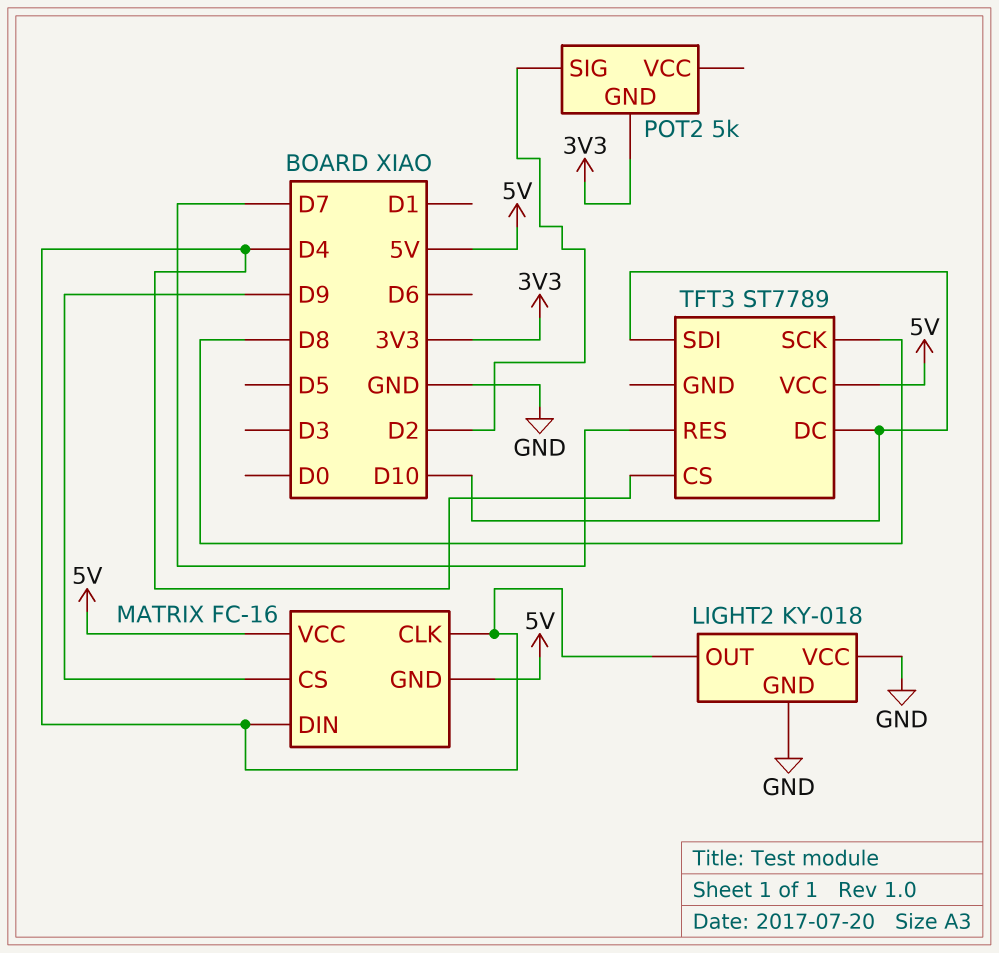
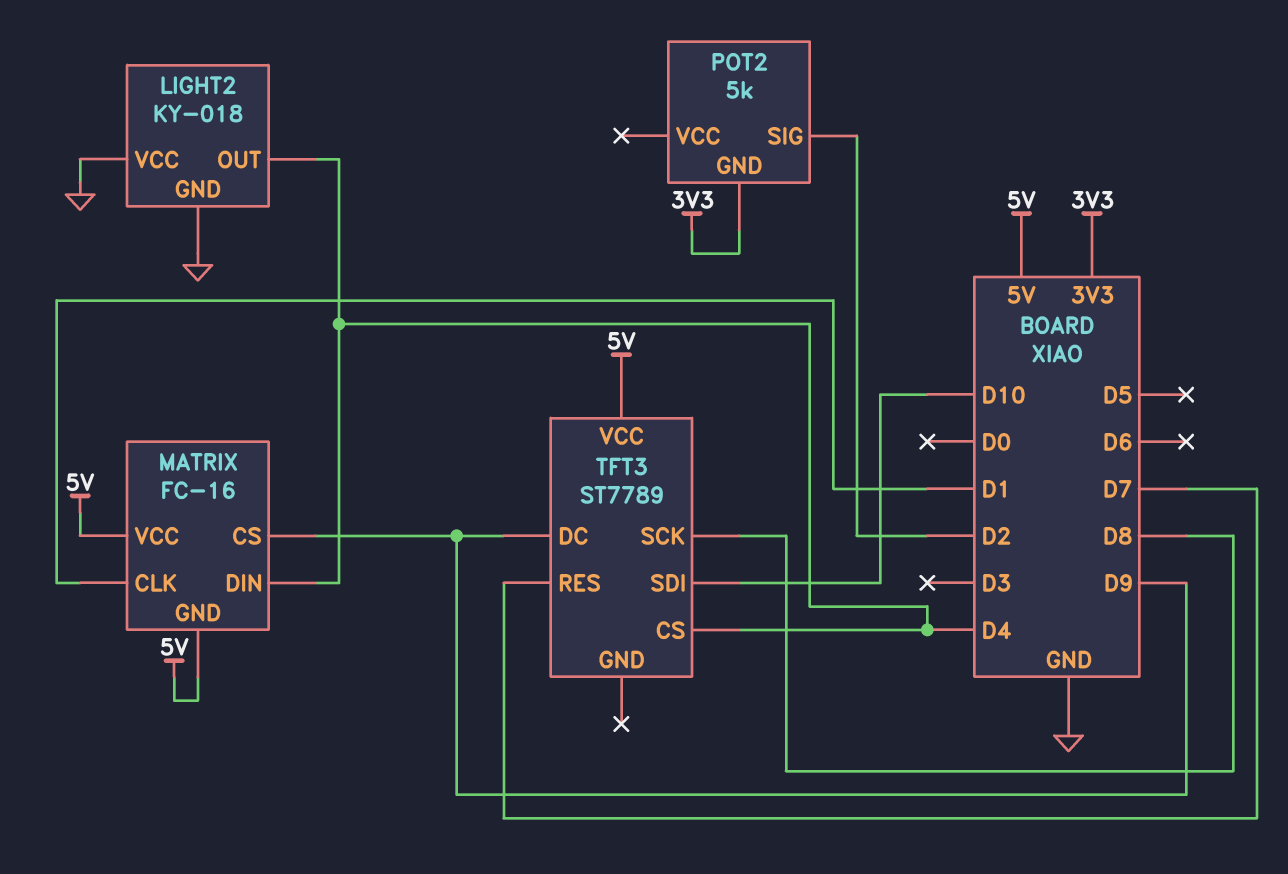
MATRIX pin CLK: D4 -> D1
TFT3 pin DC: D10 -> D9

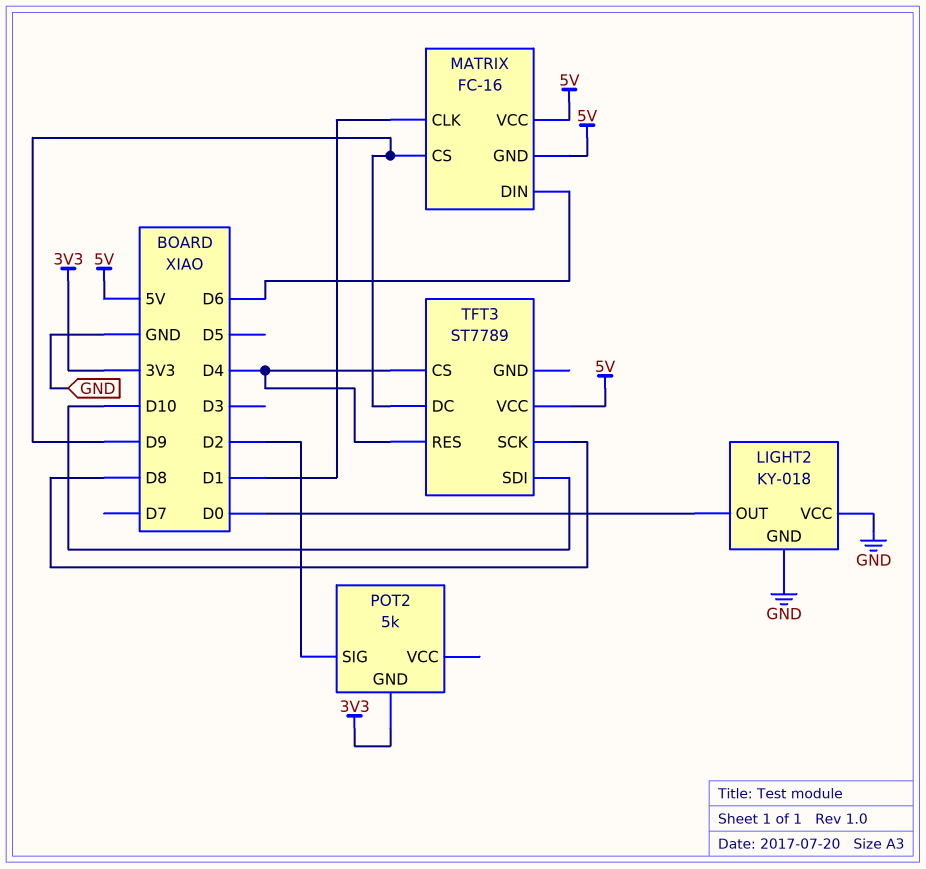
LIGHT2 pin OUT: D4 -> D0
MATRIX pin DIN: D4 -> D6
TFT3 pin RES: D7 -> D4

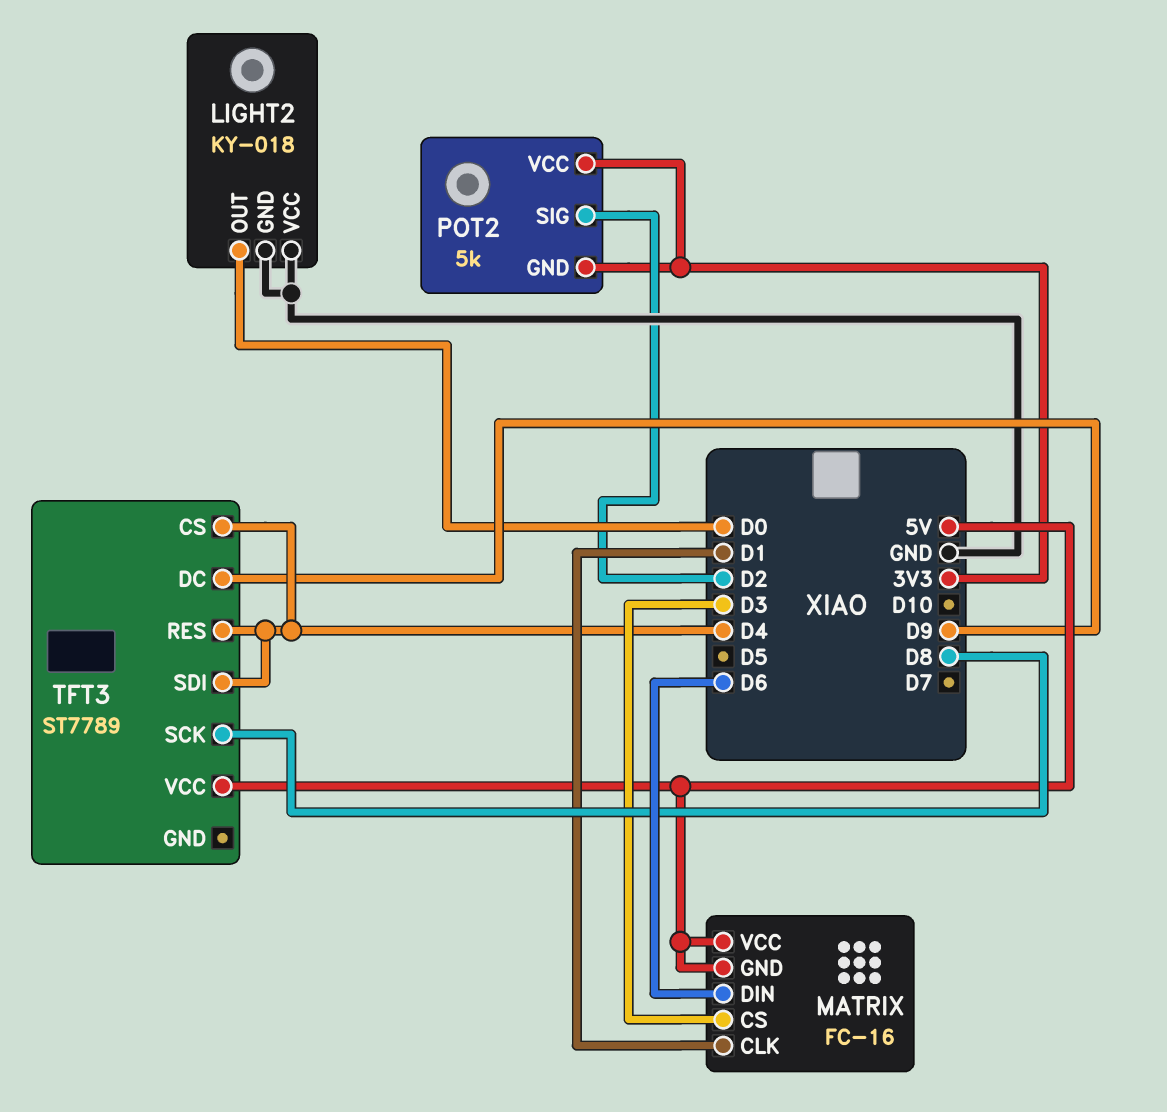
MATRIX pin CS: D9 -> D3
POT2 pin VCC: none -> 3V3
TFT3 pin SDI: D10 -> D4

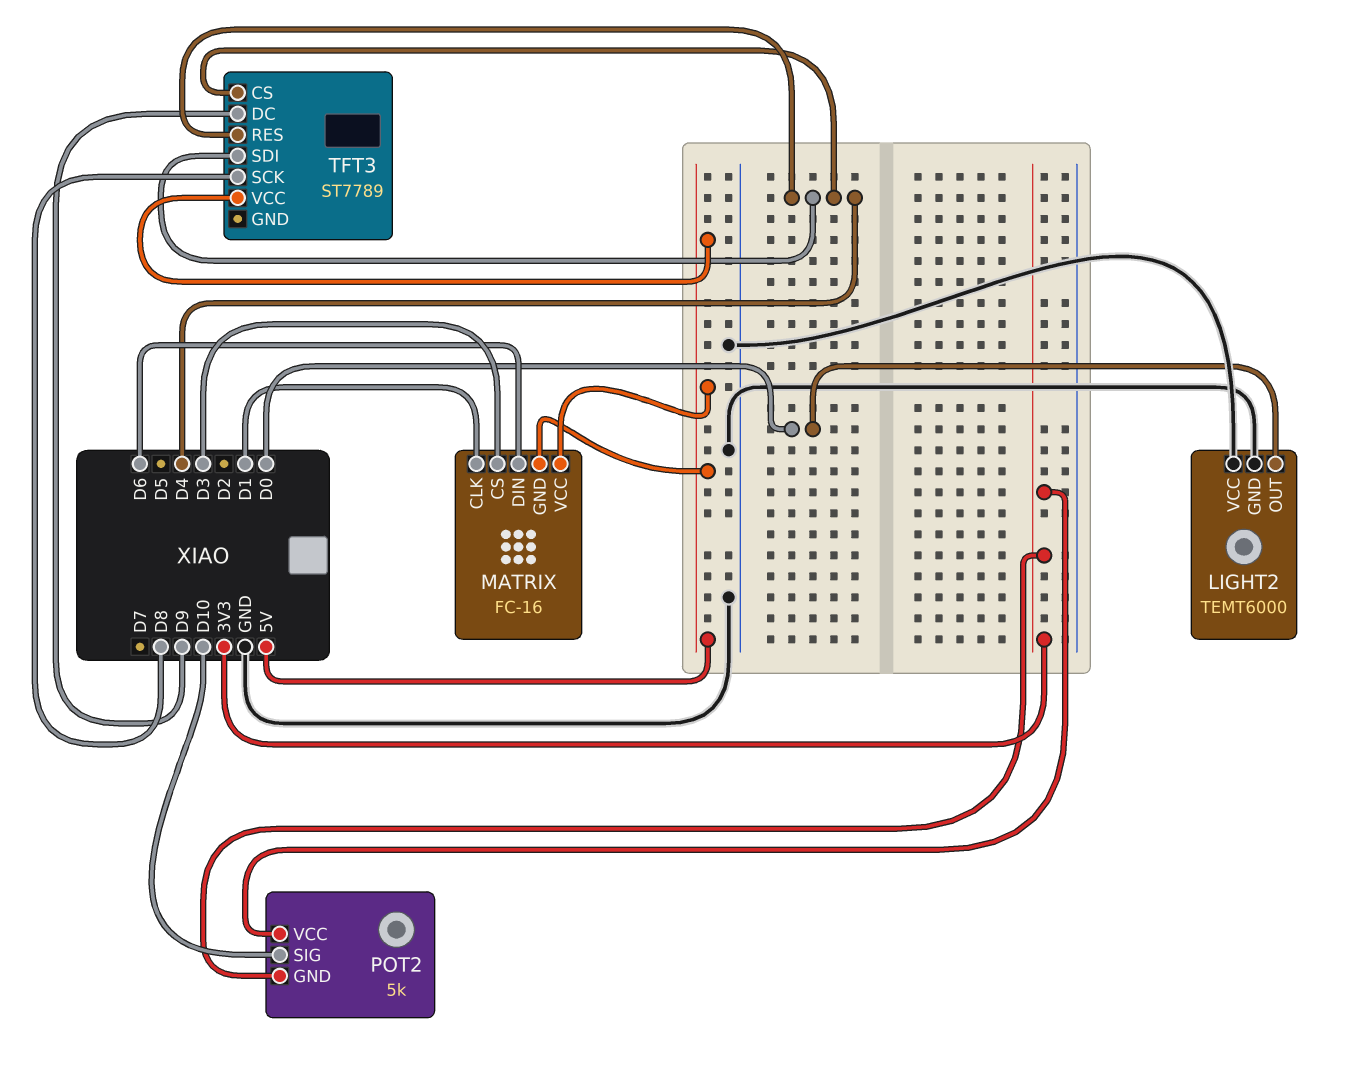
LIGHT2: KY-018 -> TEMT6000
POT2 pin SIG: D2 -> D10

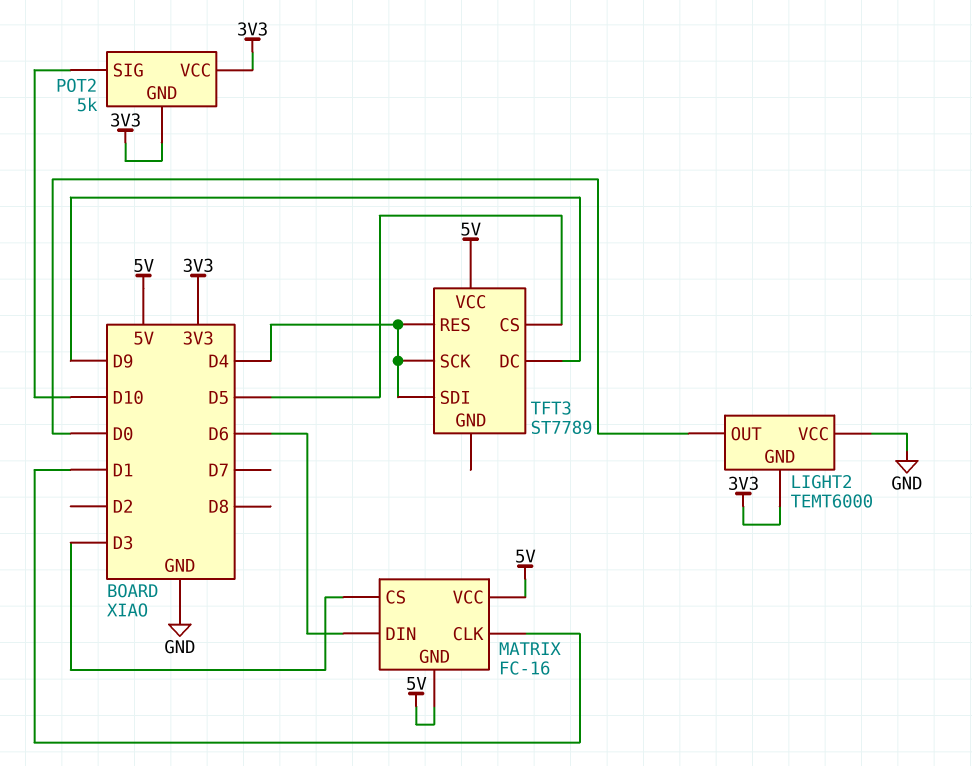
LIGHT2 pin GND: GND -> 3V3
TFT3 pin CS: D4 -> D5
TFT3 pin SCK: D8 -> D4

